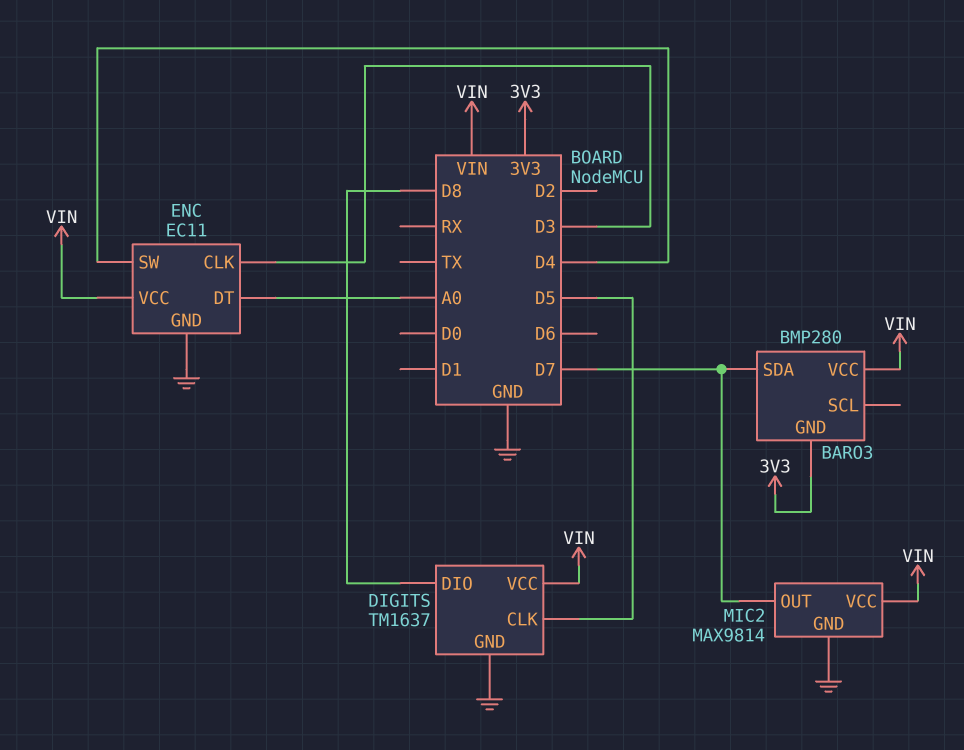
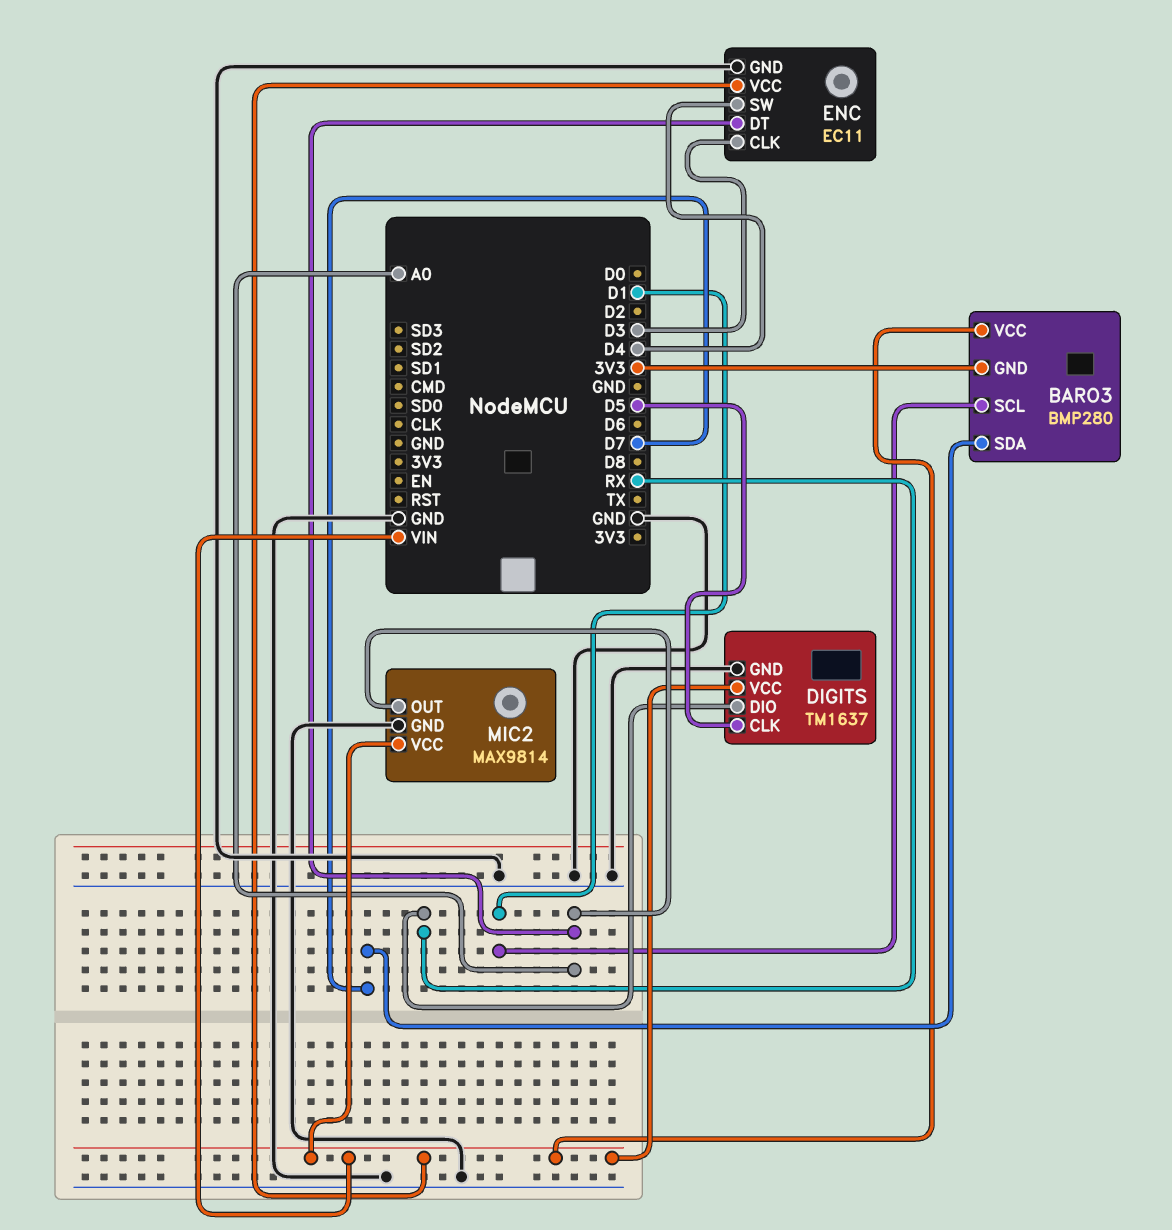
BARO3 pin SCL: none -> D1
DIGITS pin DIO: D8 -> RX
MIC2 pin OUT: D7 -> A0

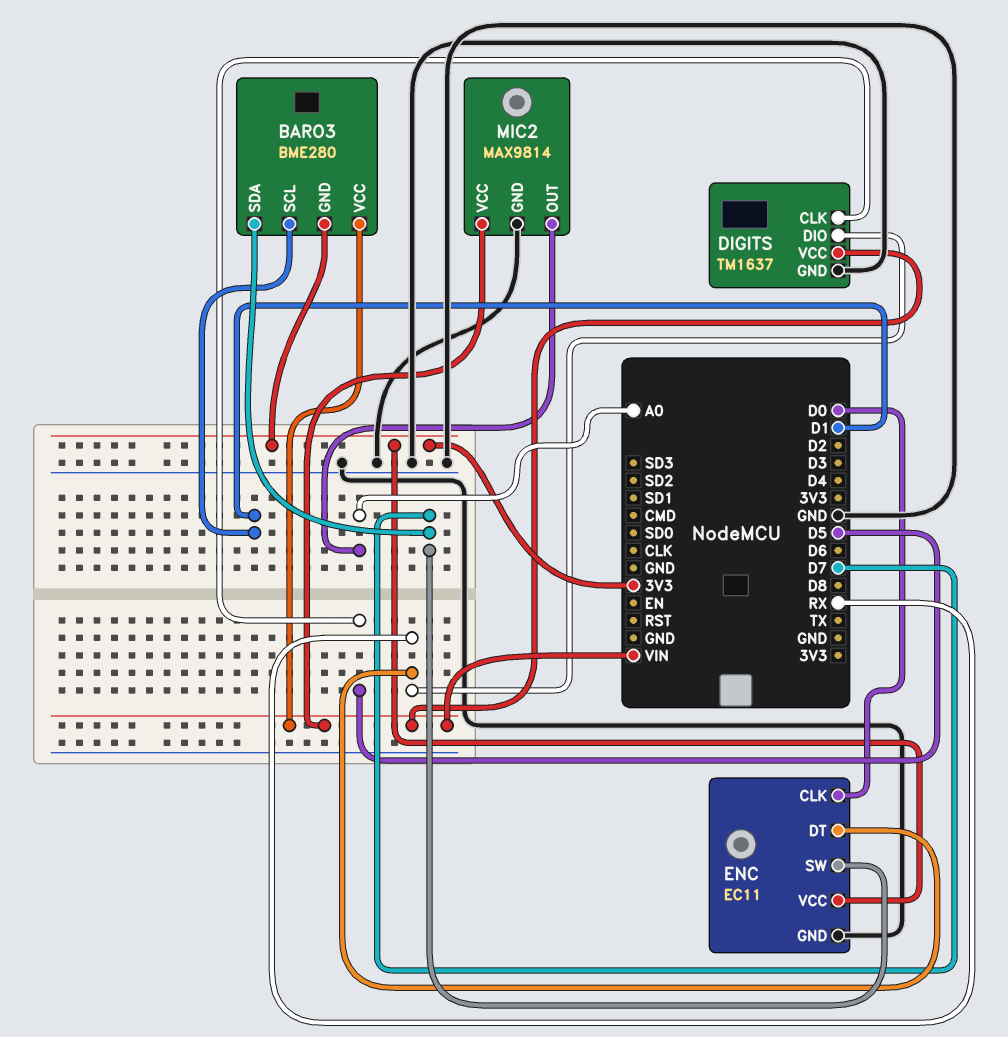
BARO3: BMP280 -> BME280
ENC pin CLK: D3 -> D0
ENC pin DT: A0 -> RX
ENC pin SW: D4 -> D7
ENC pin VCC: VIN -> 3V3

